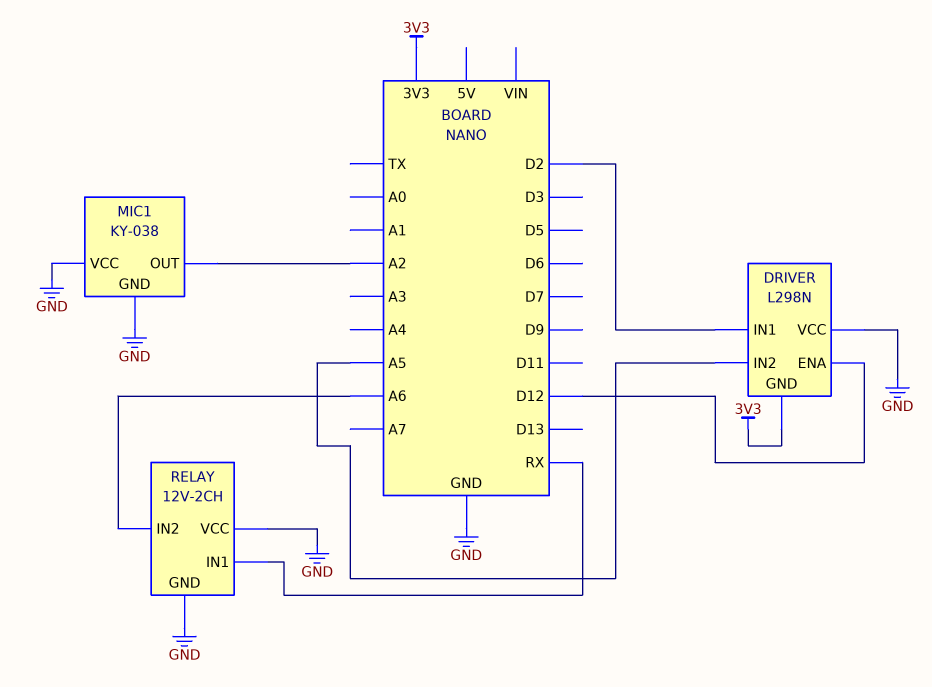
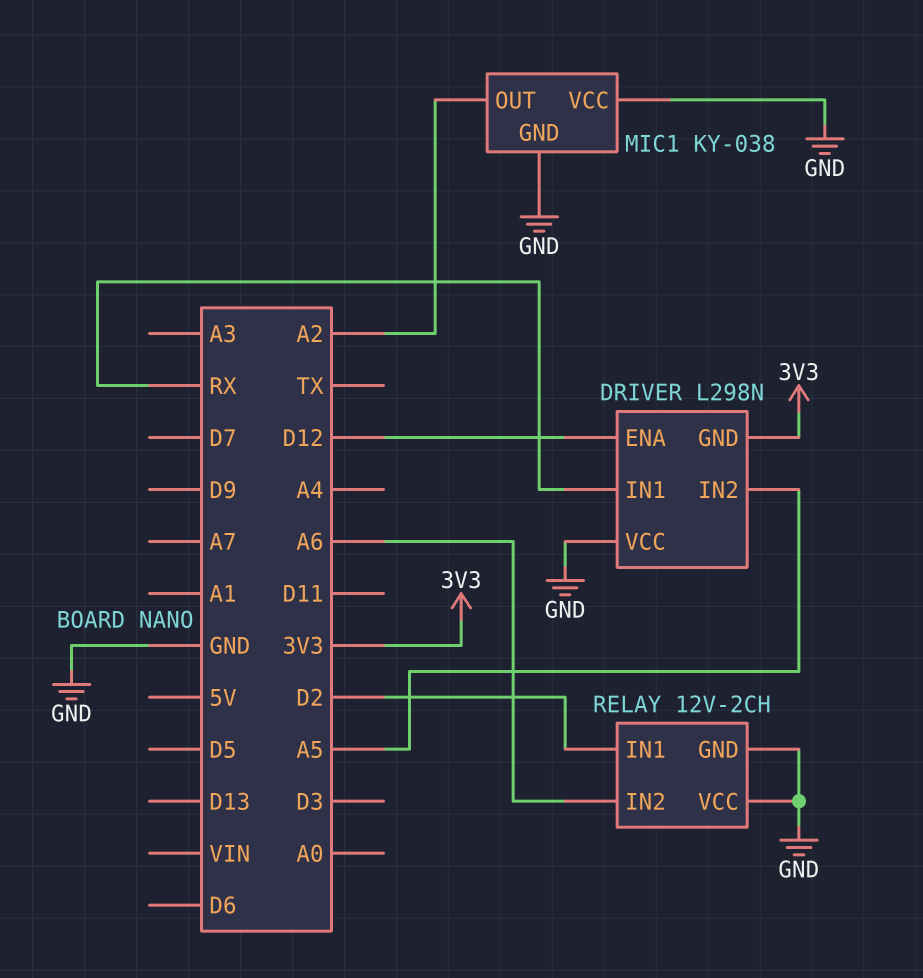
DRIVER pin IN1: D2 -> RX
RELAY pin IN1: RX -> D2

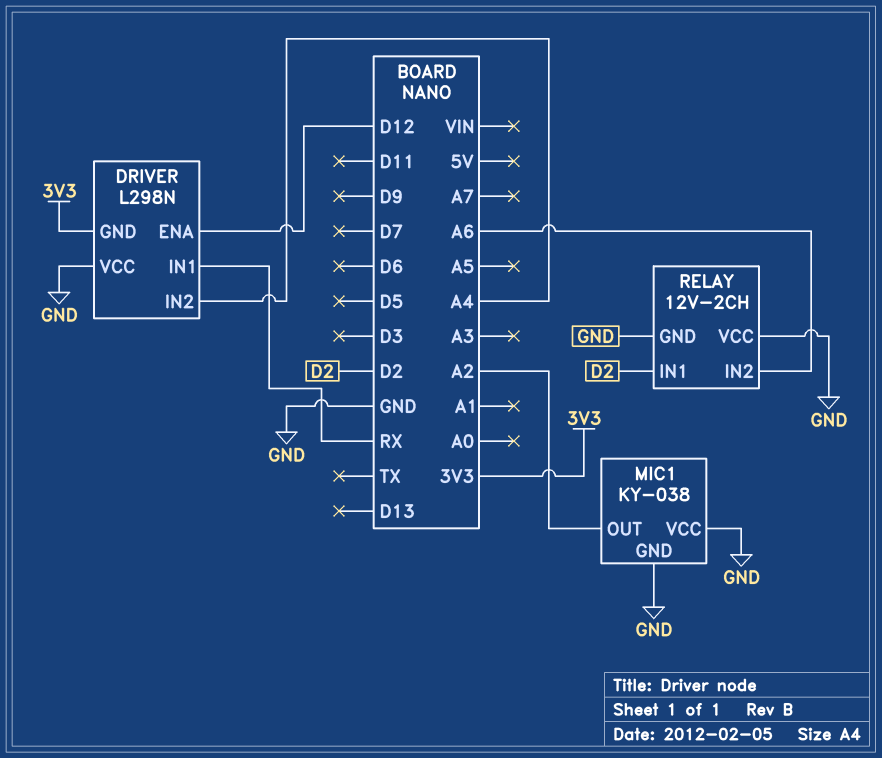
DRIVER pin IN2: A5 -> A4

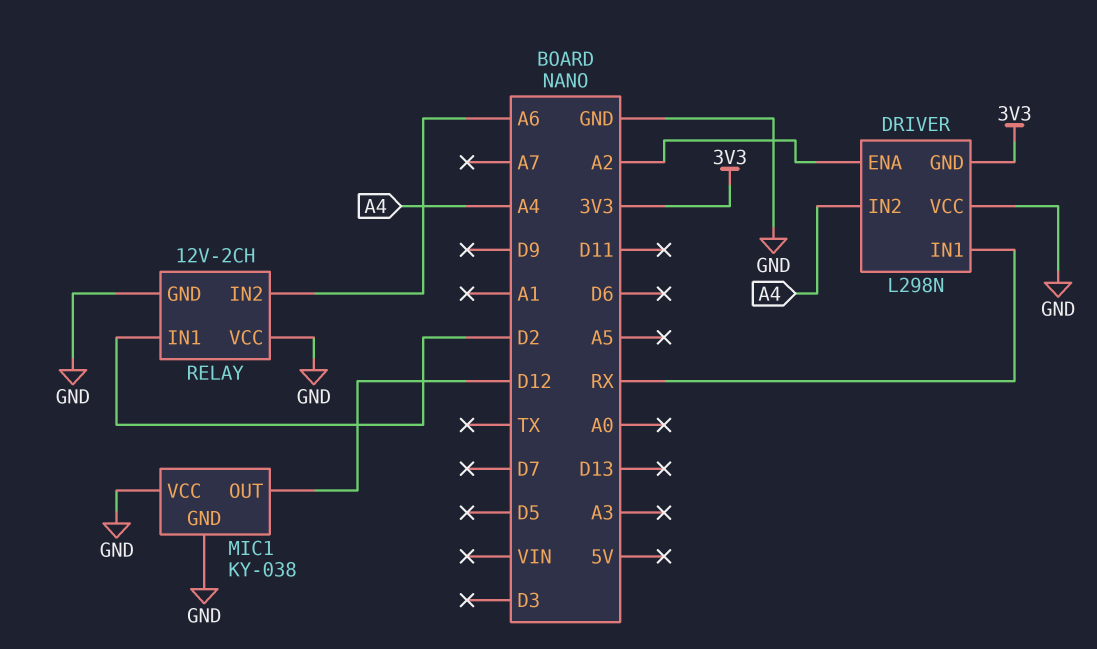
DRIVER pin ENA: D12 -> A2
MIC1 pin OUT: A2 -> D12

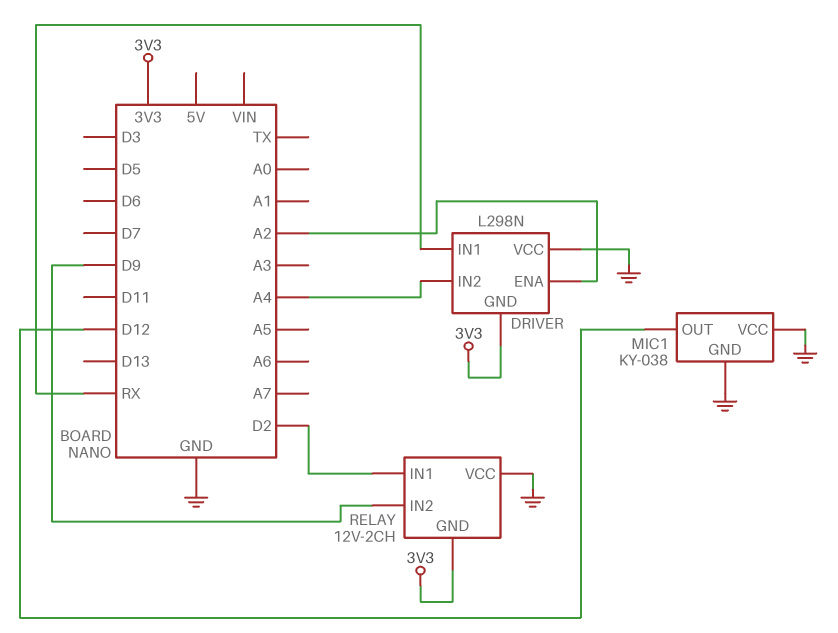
RELAY pin GND: GND -> 3V3
RELAY pin IN2: A6 -> D9

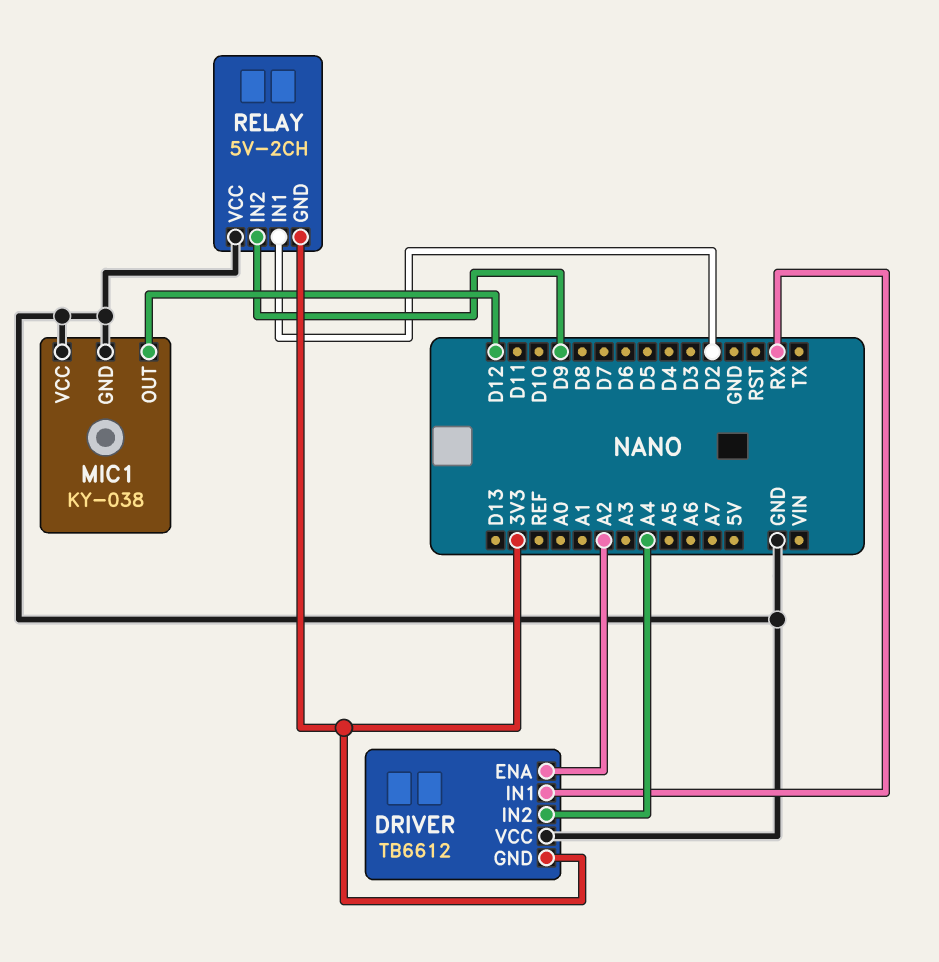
DRIVER: L298N -> TB6612
RELAY: 12V-2CH -> 5V-2CH

